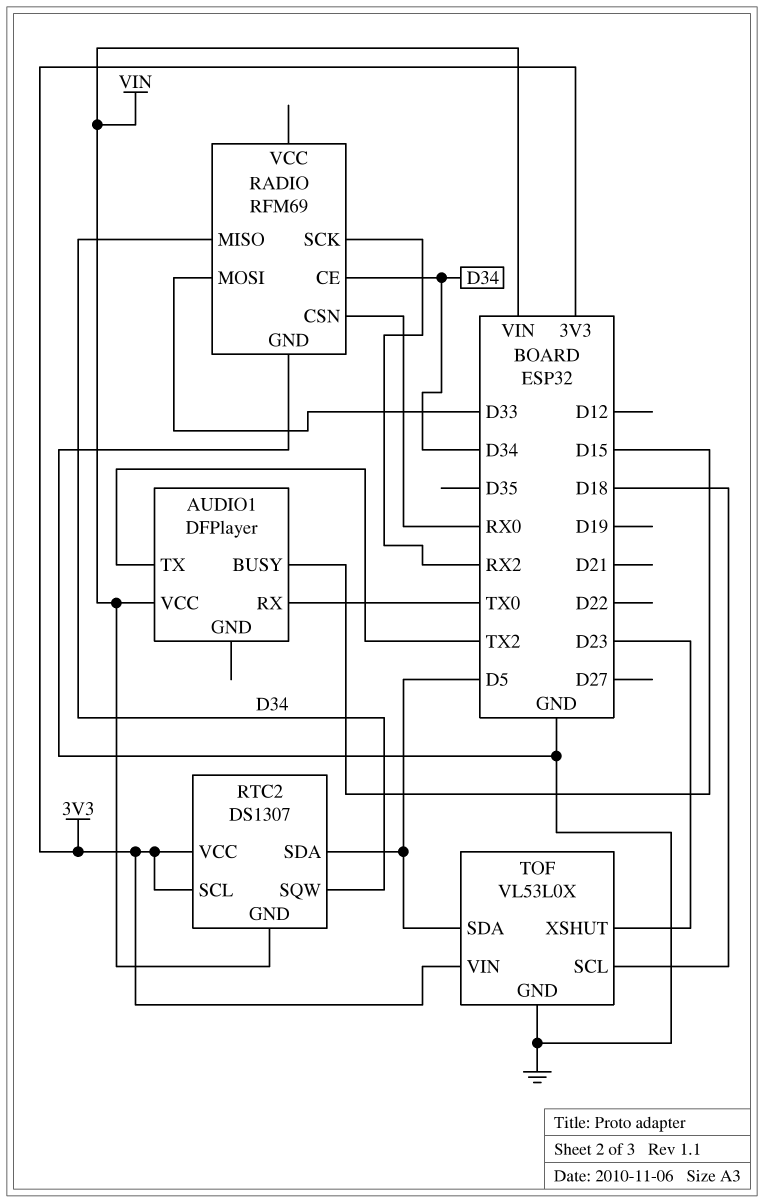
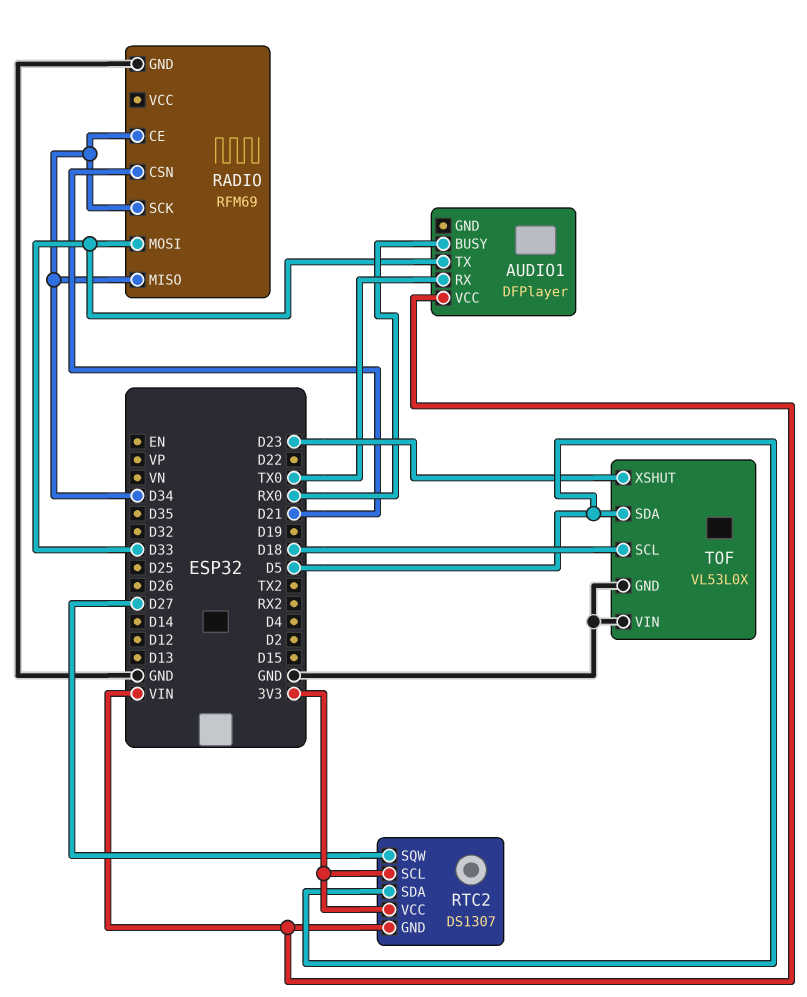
AUDIO1 pin BUSY: D15 -> RX0
AUDIO1 pin TX: TX2 -> D33
RADIO pin CSN: RX0 -> D21
RADIO pin SCK: RX2 -> D34
RTC2 pin SQW: D34 -> D27
TOF pin VIN: 3V3 -> GND

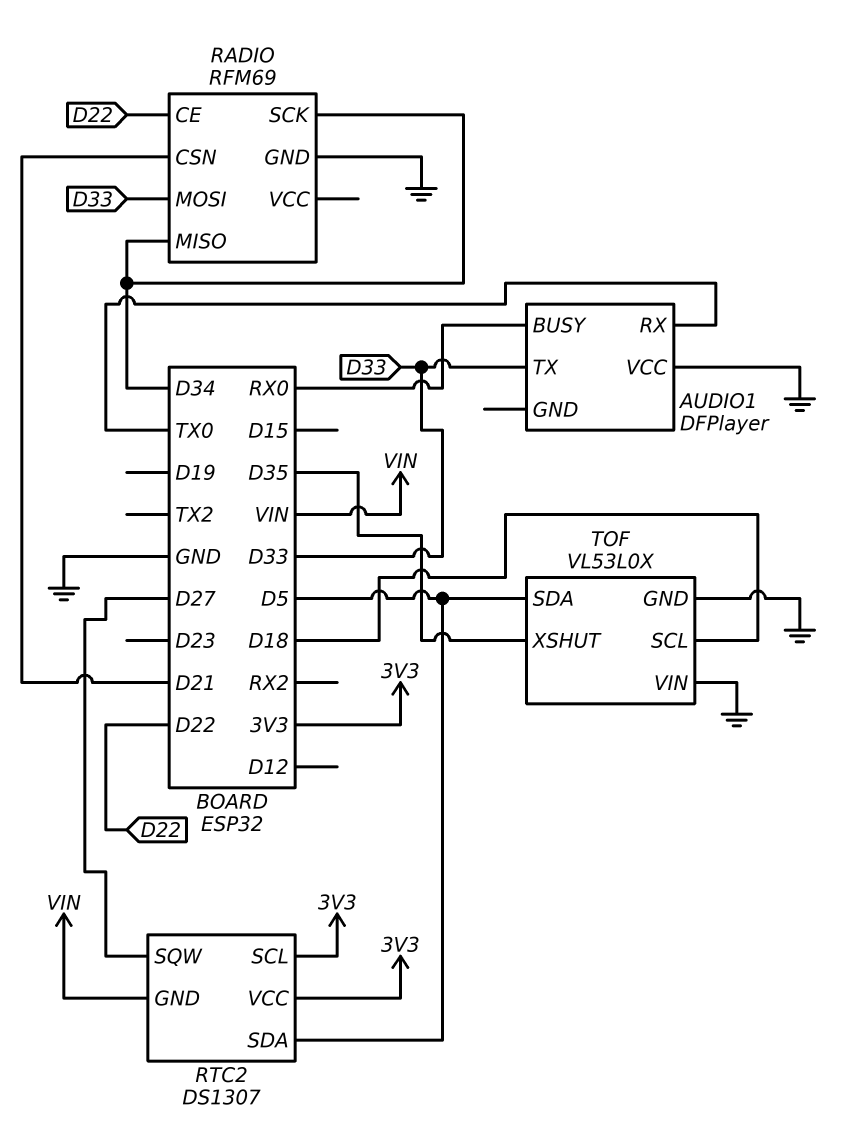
AUDIO1 pin VCC: VIN -> GND
RADIO pin CE: D34 -> D22
TOF pin XSHUT: D23 -> D35

